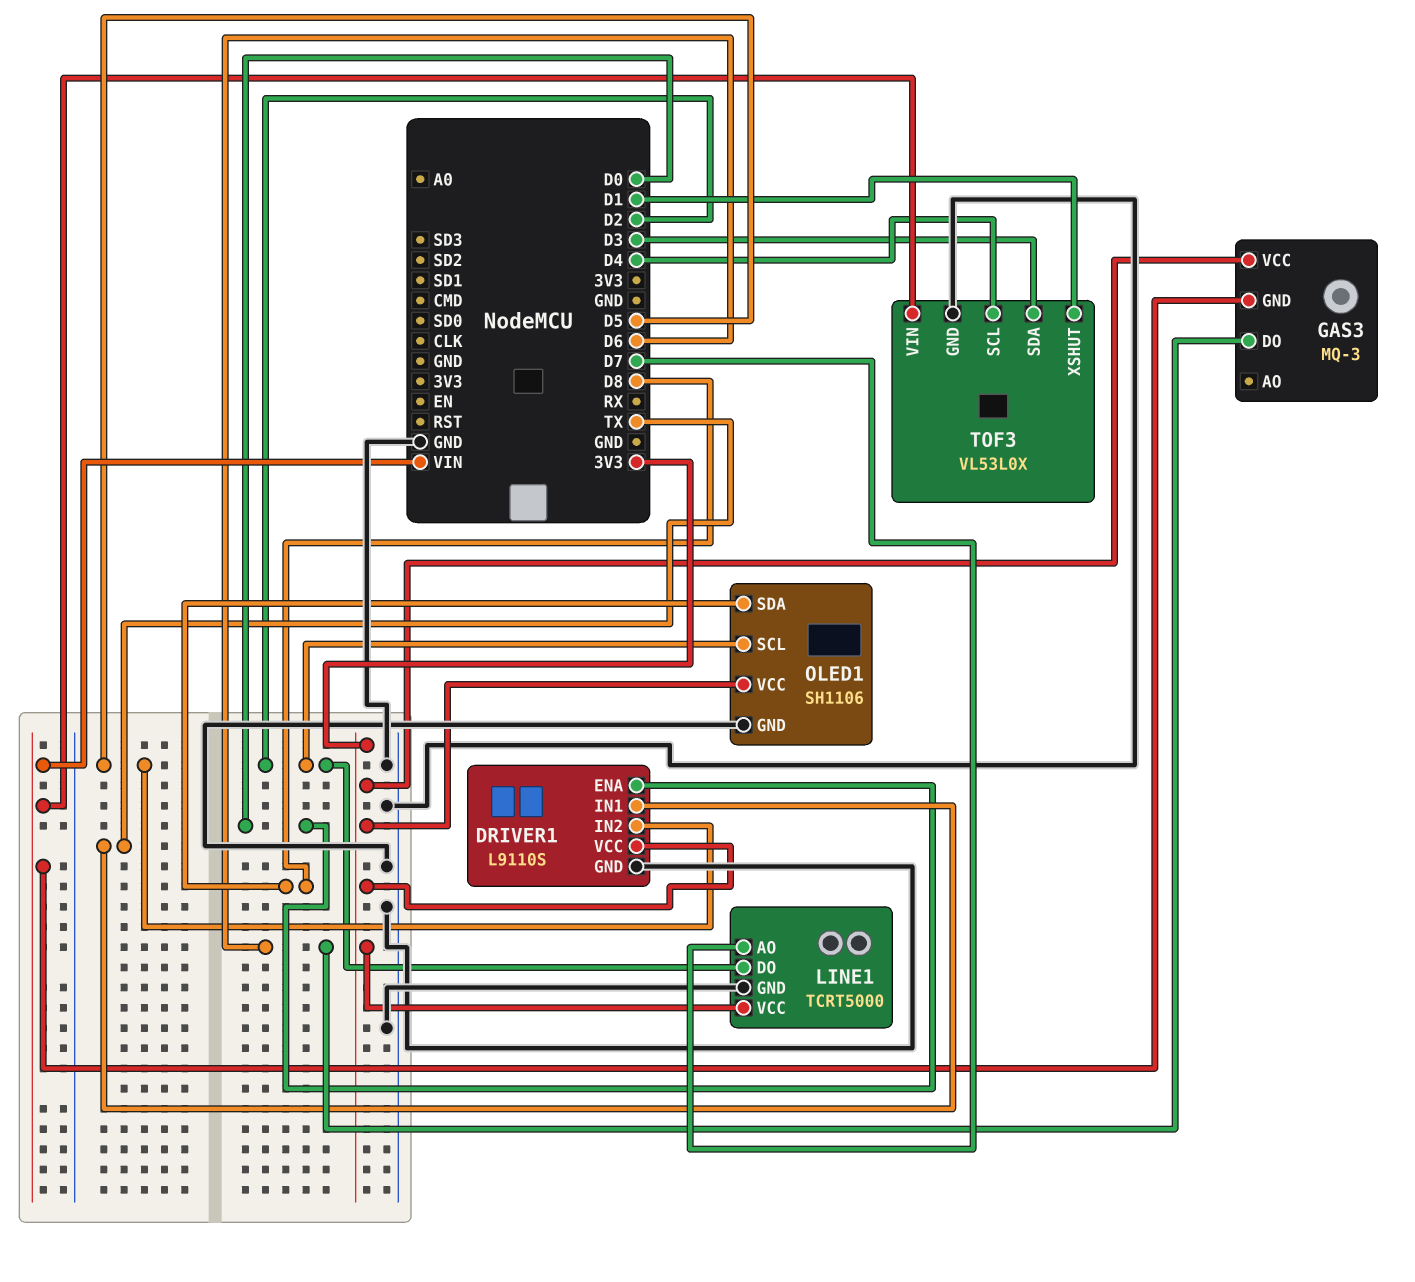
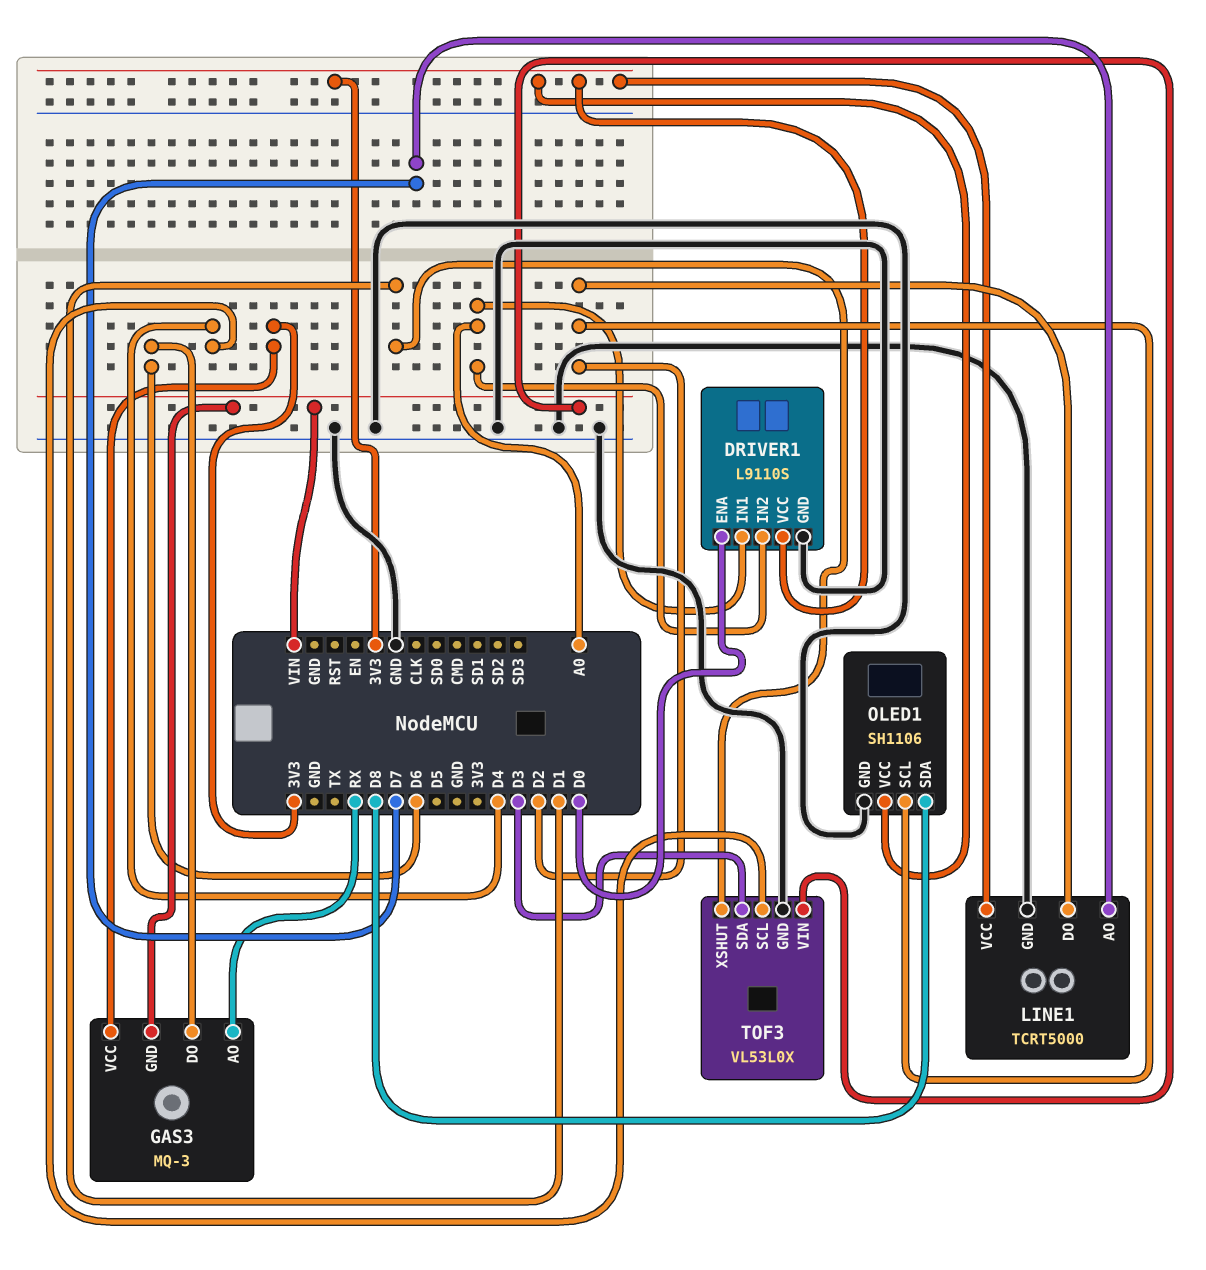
DRIVER1 pin IN1: TX -> A0
DRIVER1 pin IN2: D5 -> A0
GAS3 pin AO: none -> RX

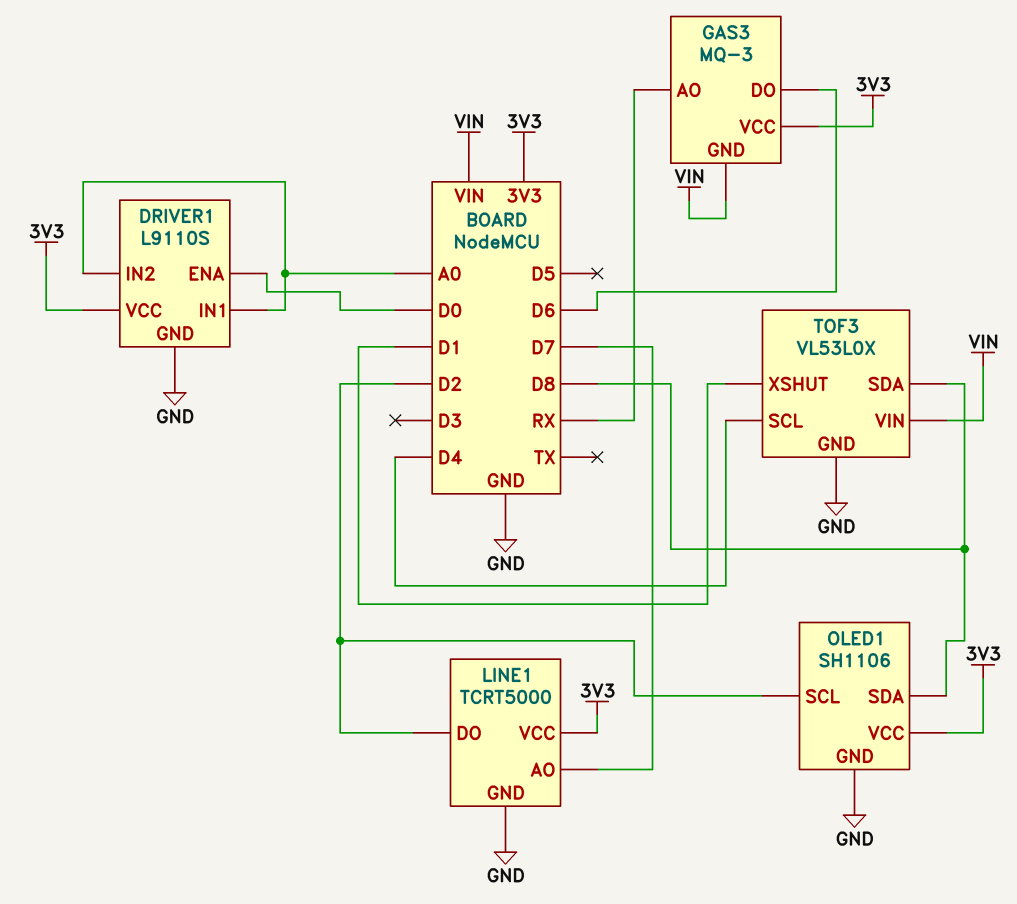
TOF3 pin SDA: D3 -> D8

